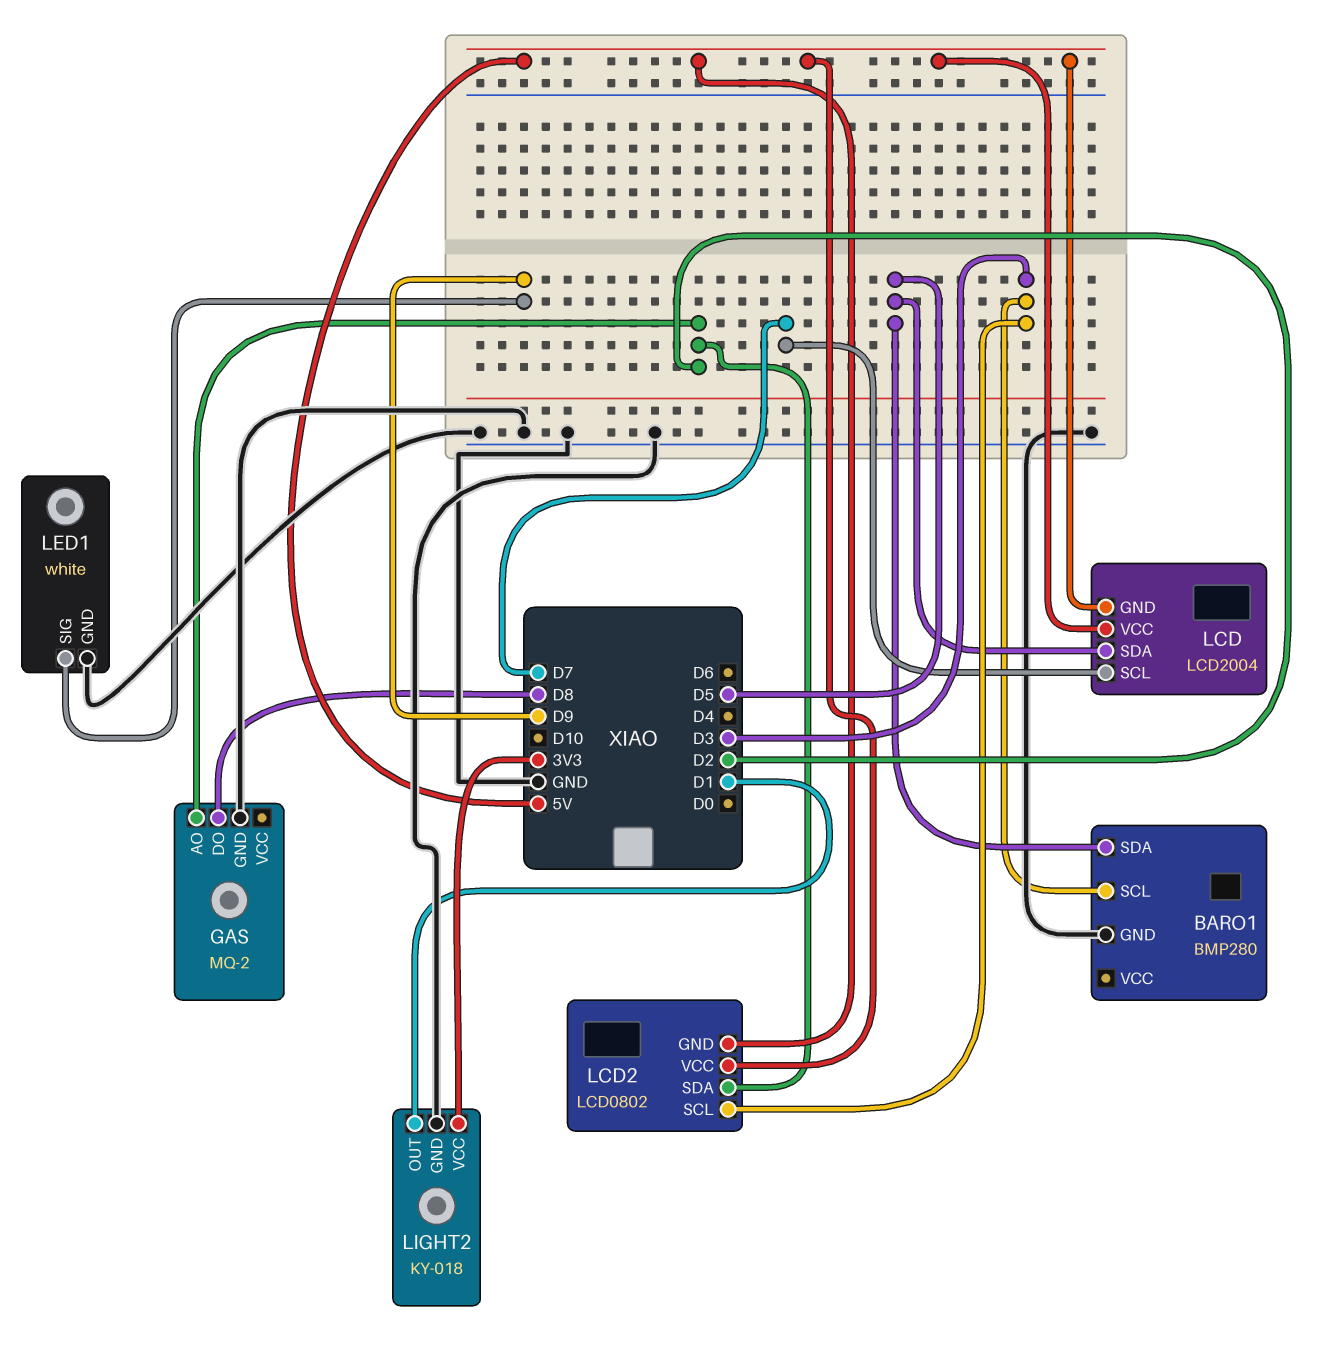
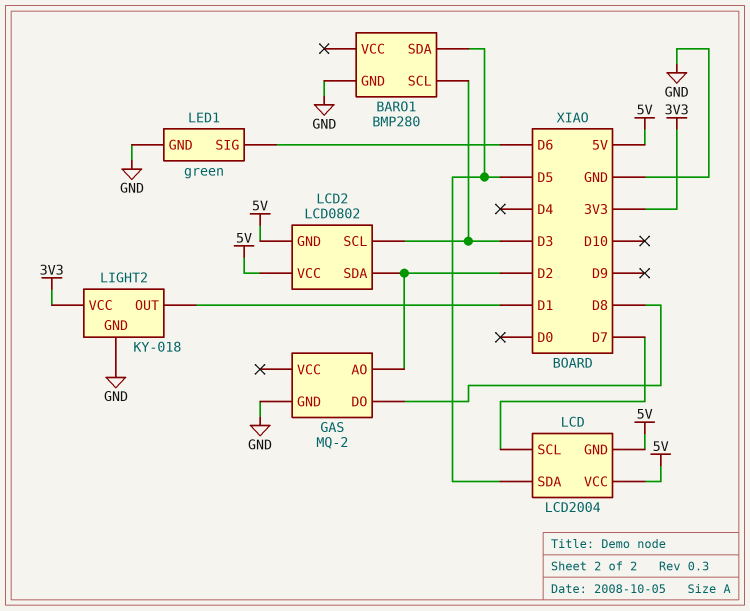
LED1: white -> green
LED1 pin SIG: D9 -> D6

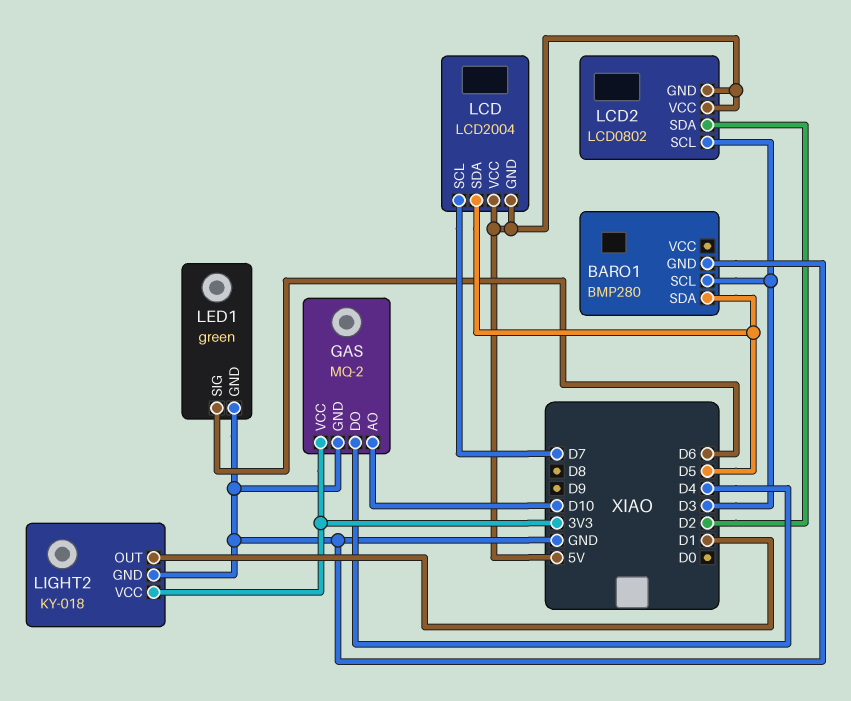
GAS pin AO: D2 -> D10
GAS pin DO: D8 -> D4
GAS pin VCC: none -> 3V3

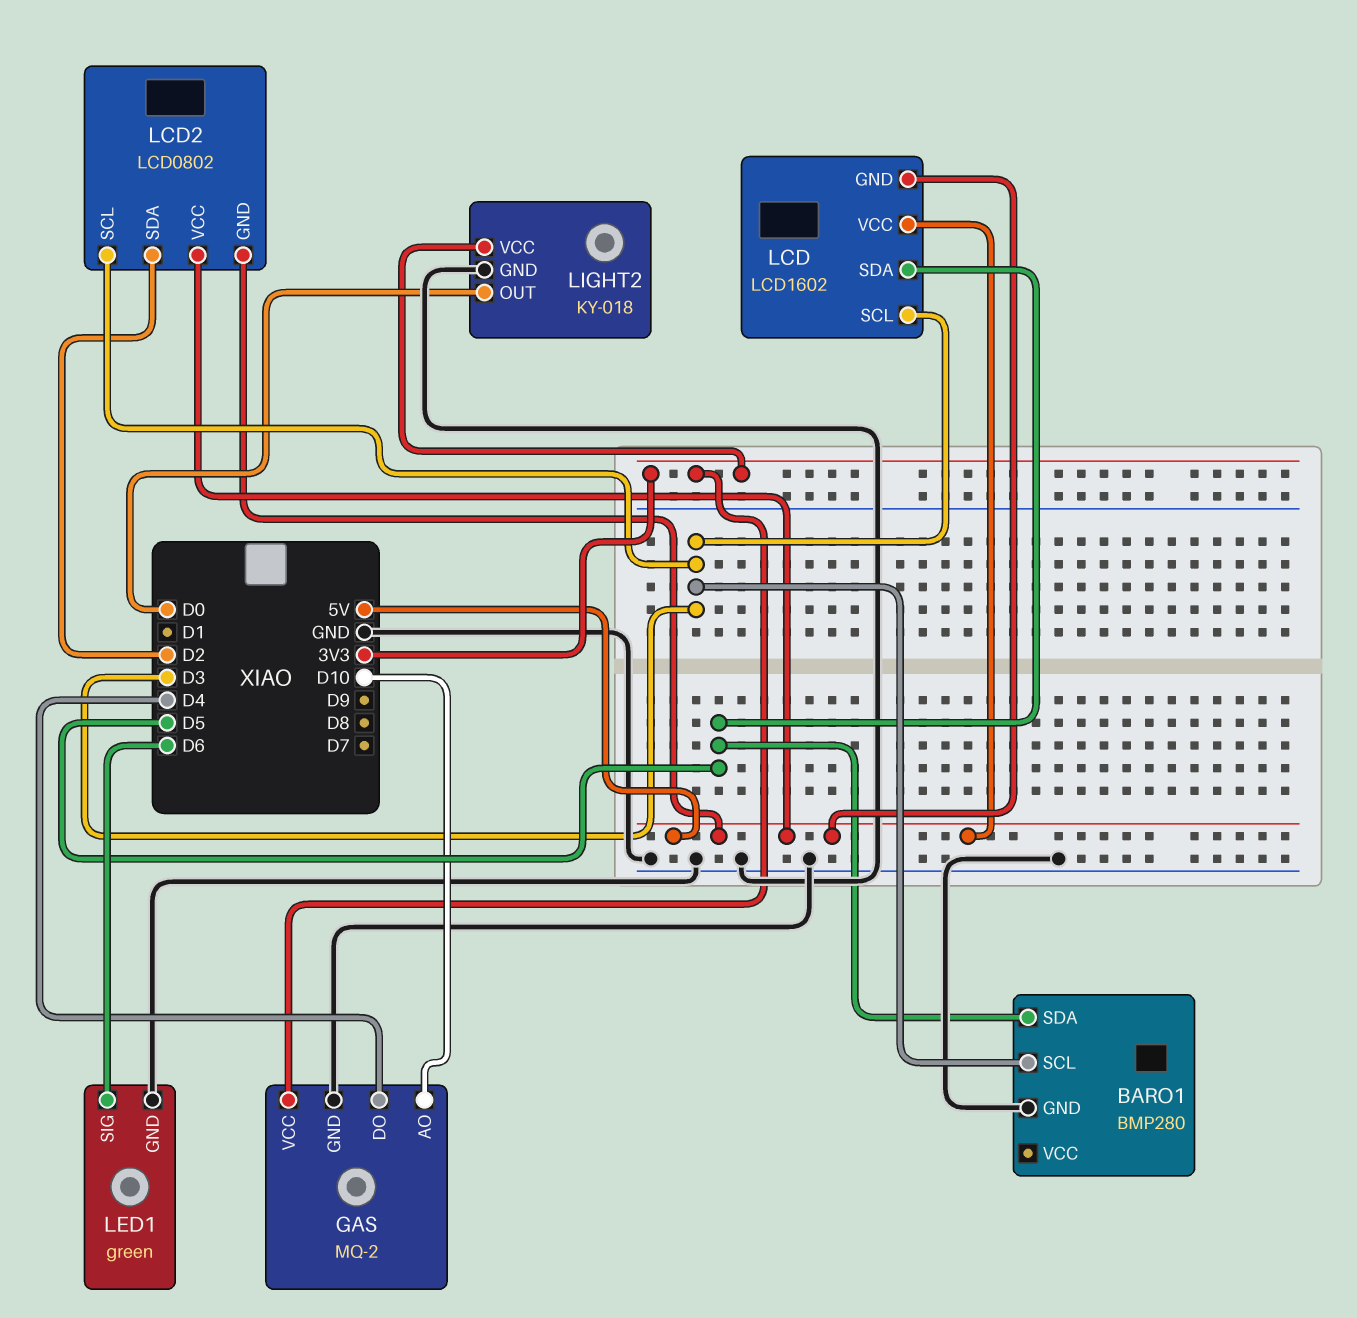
LCD: LCD2004 -> LCD1602
LCD pin SCL: D7 -> D3
LIGHT2 pin OUT: D1 -> D0

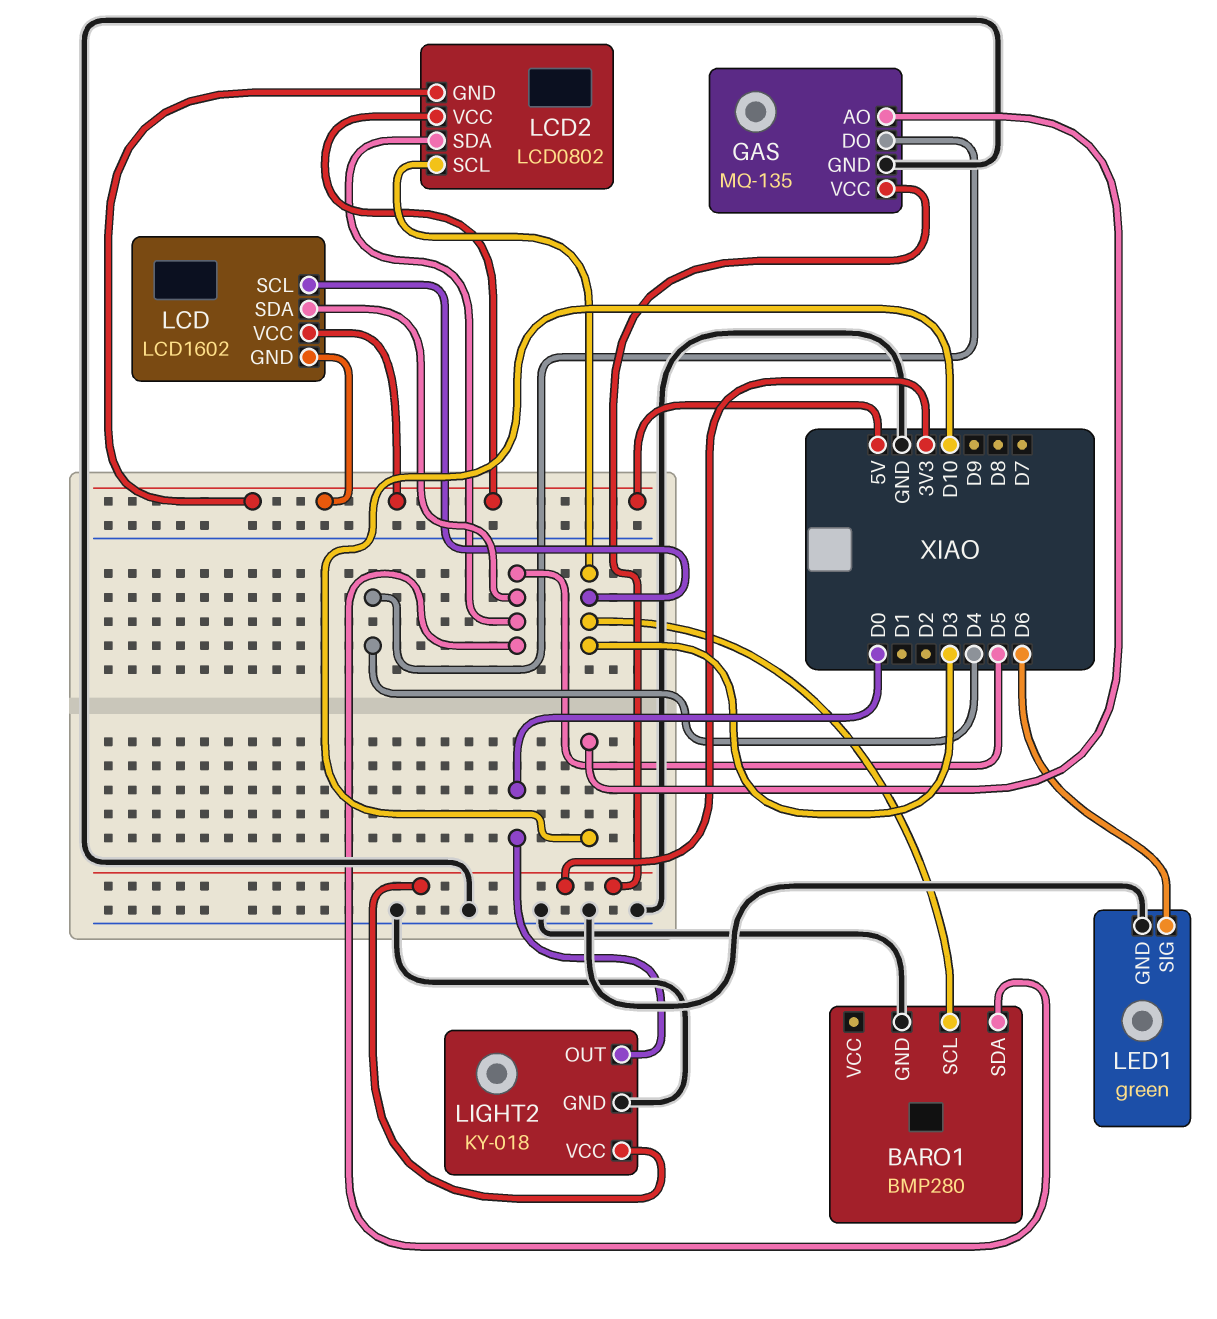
GAS: MQ-2 -> MQ-135
LCD2 pin SDA: D2 -> D5

